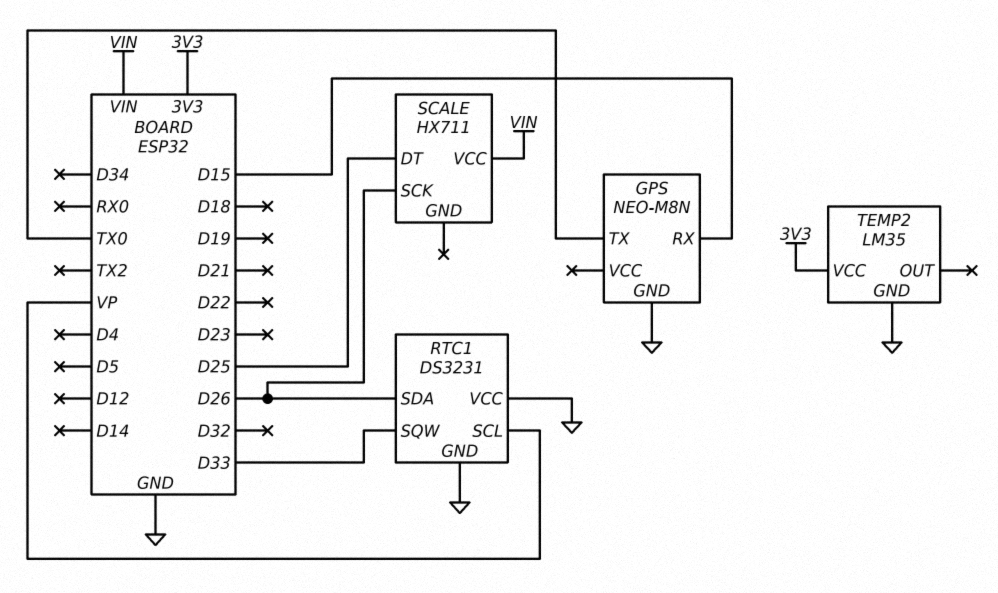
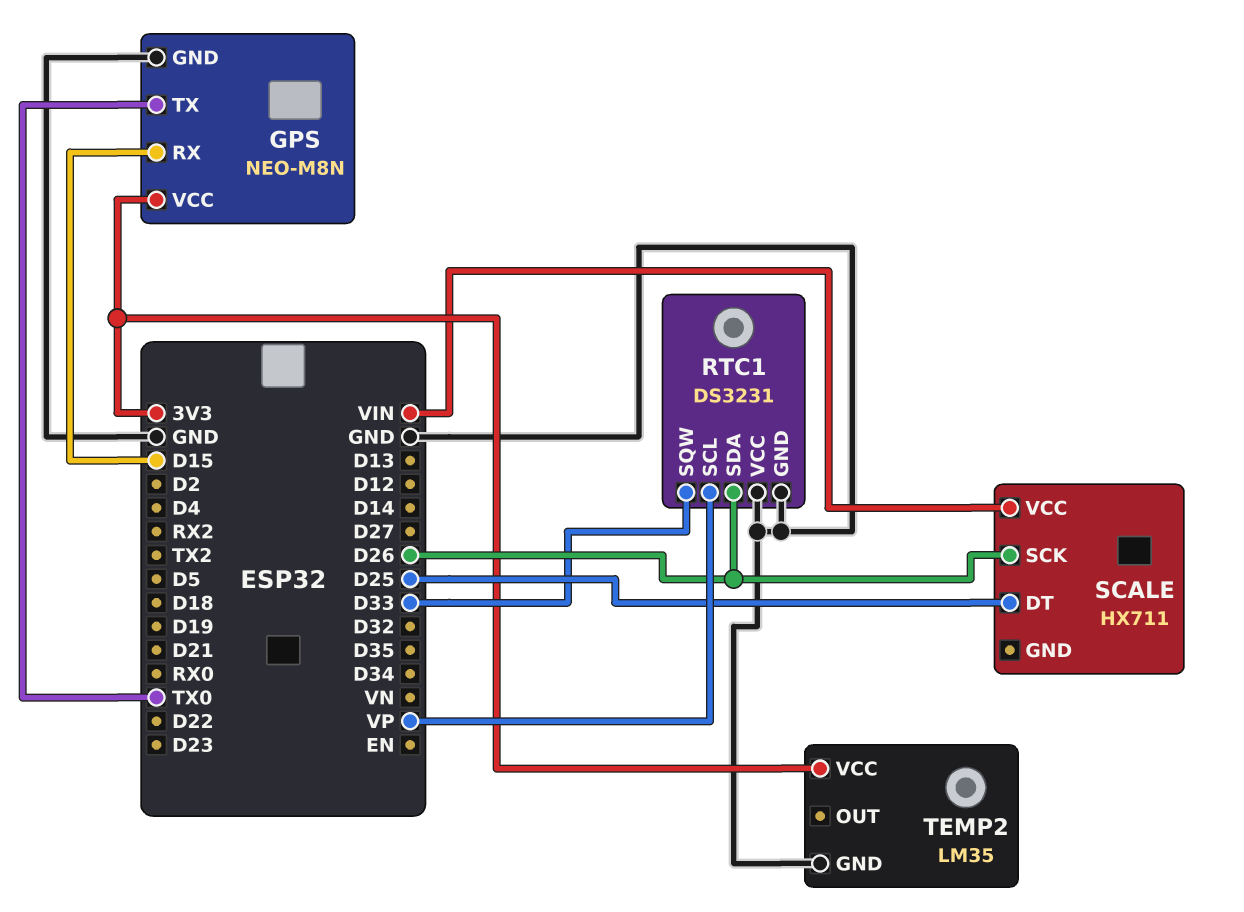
GPS pin VCC: none -> 3V3

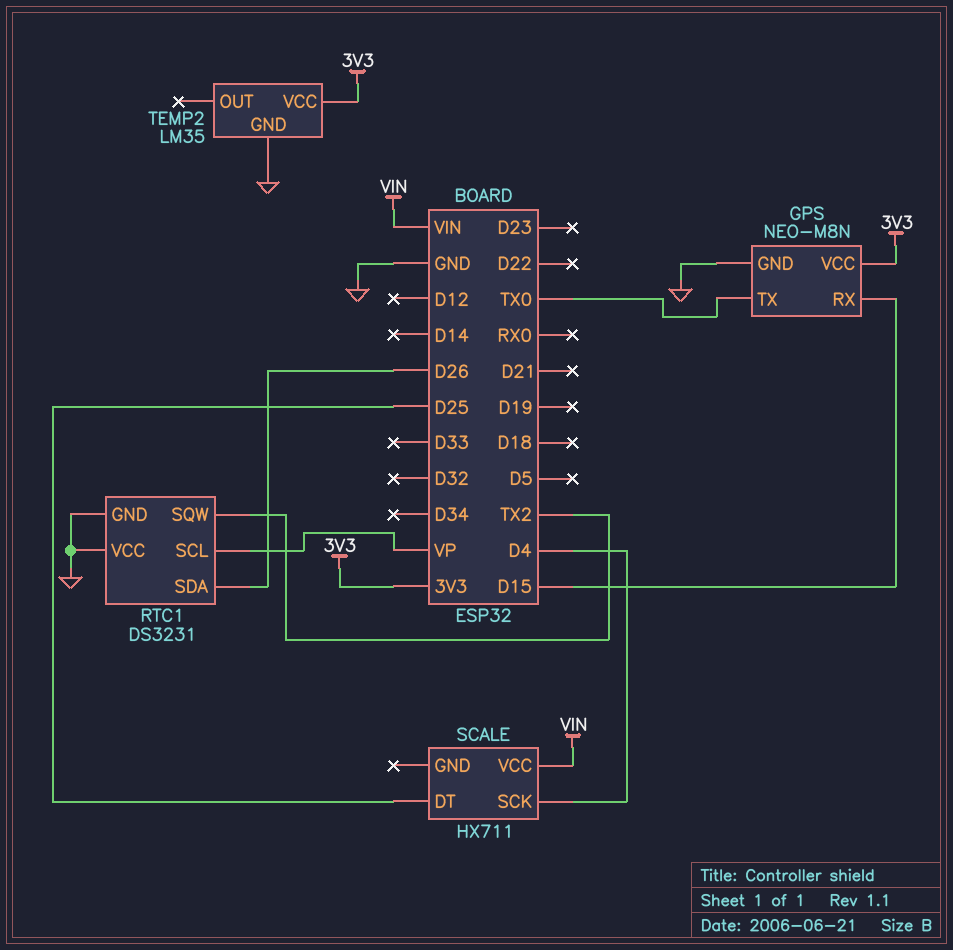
RTC1 pin SQW: D33 -> TX2
SCALE pin SCK: D26 -> D4

